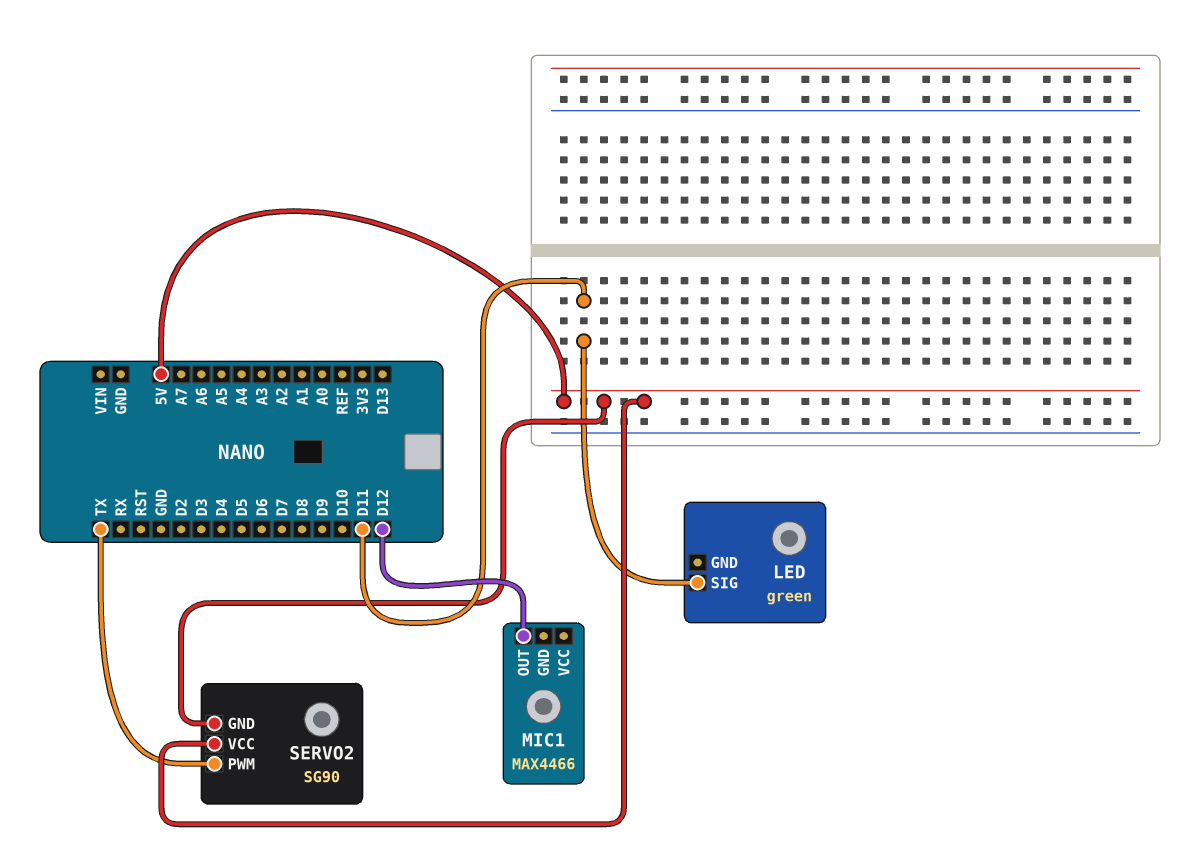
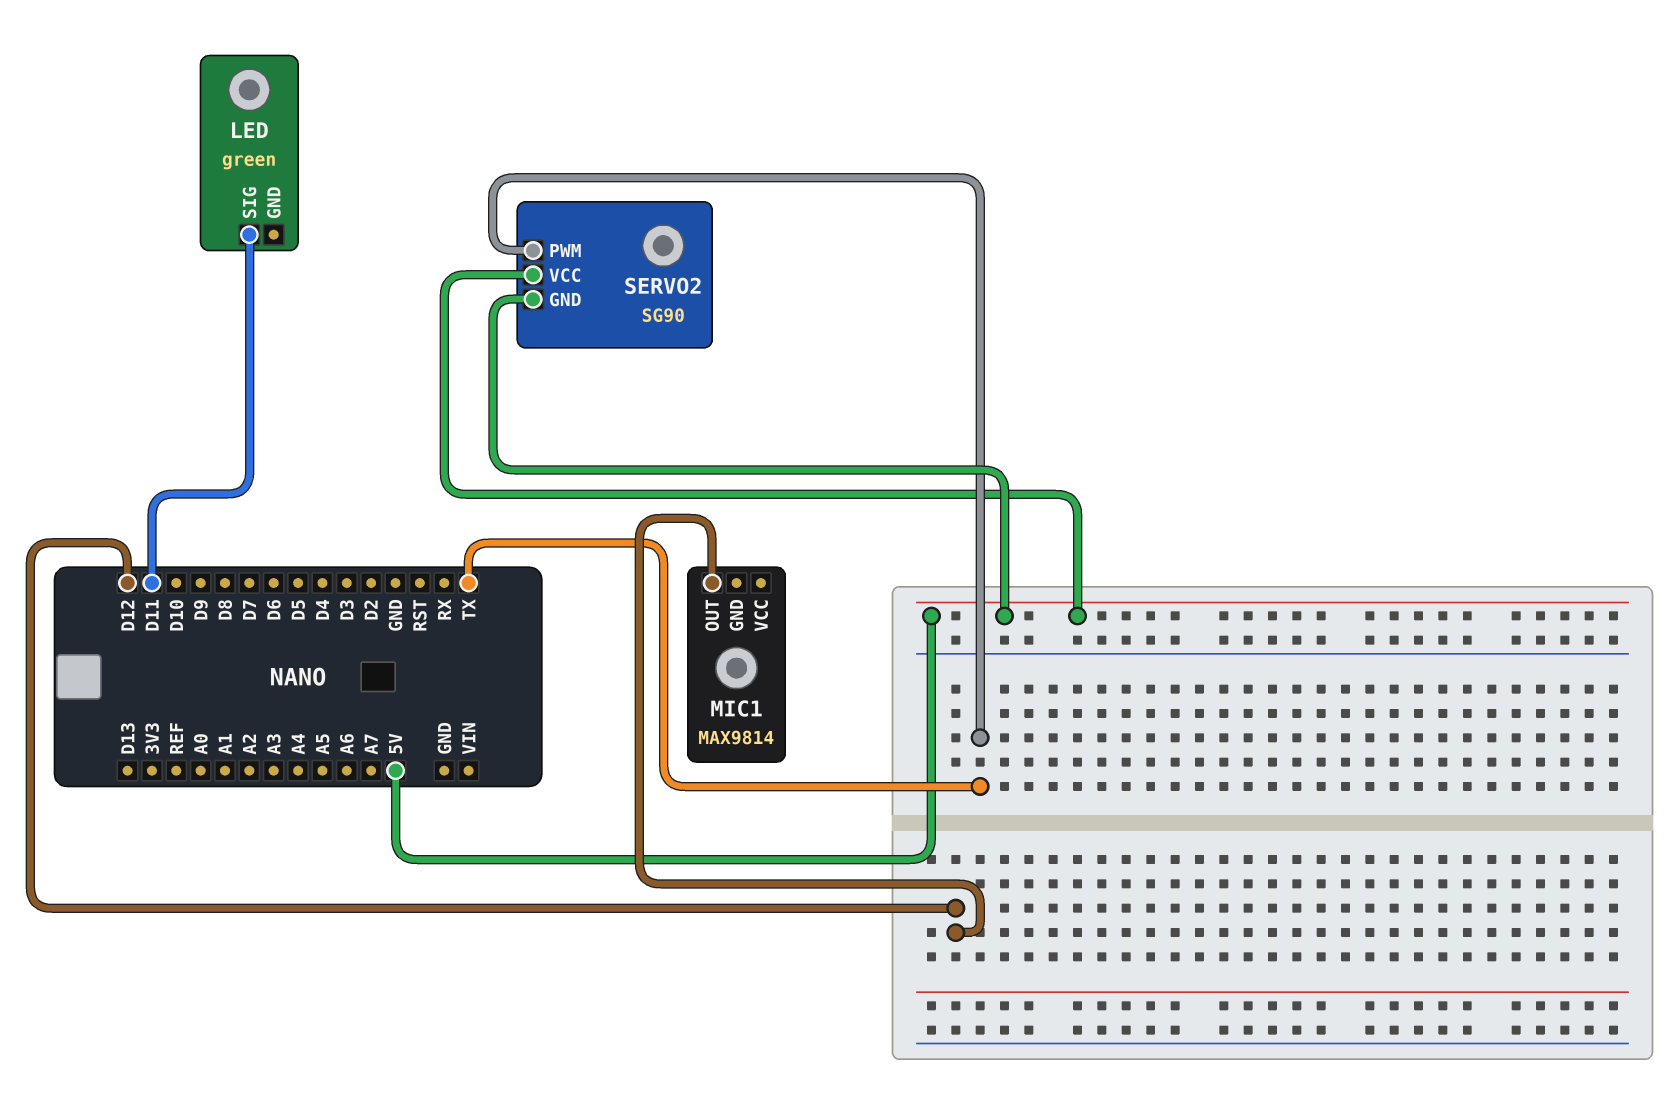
MIC1: MAX4466 -> MAX9814

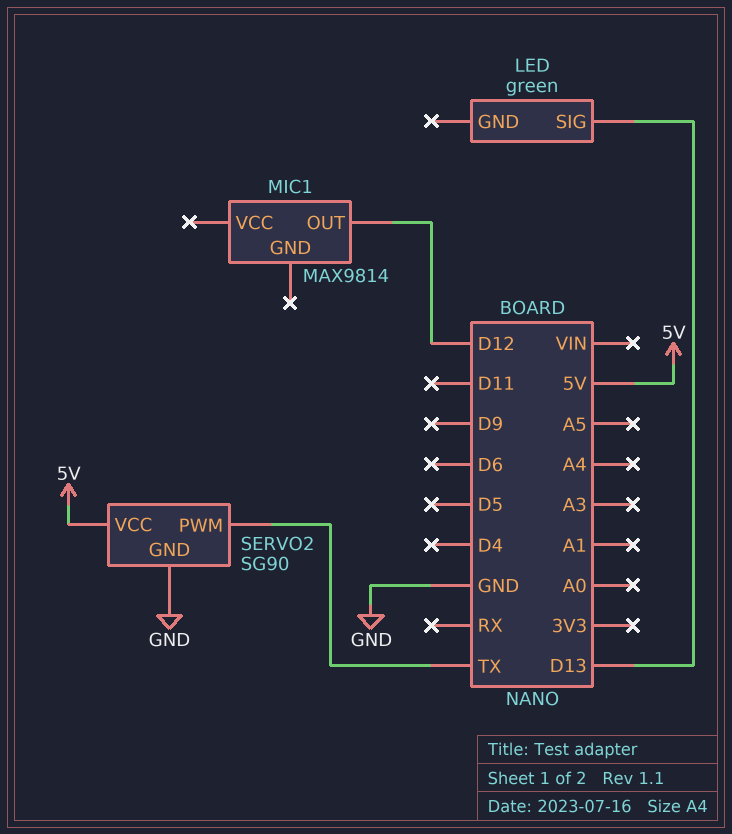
LED pin SIG: D11 -> D13
SERVO2 pin GND: 5V -> GND

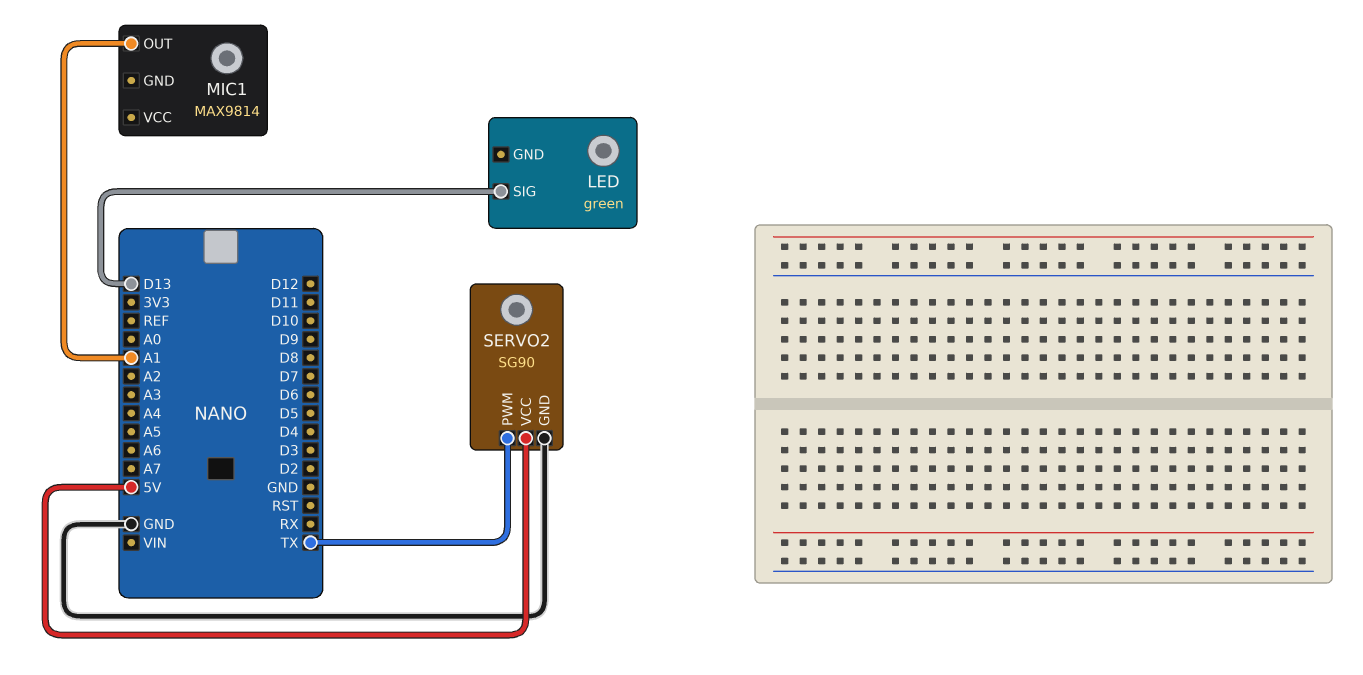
MIC1 pin OUT: D12 -> A1

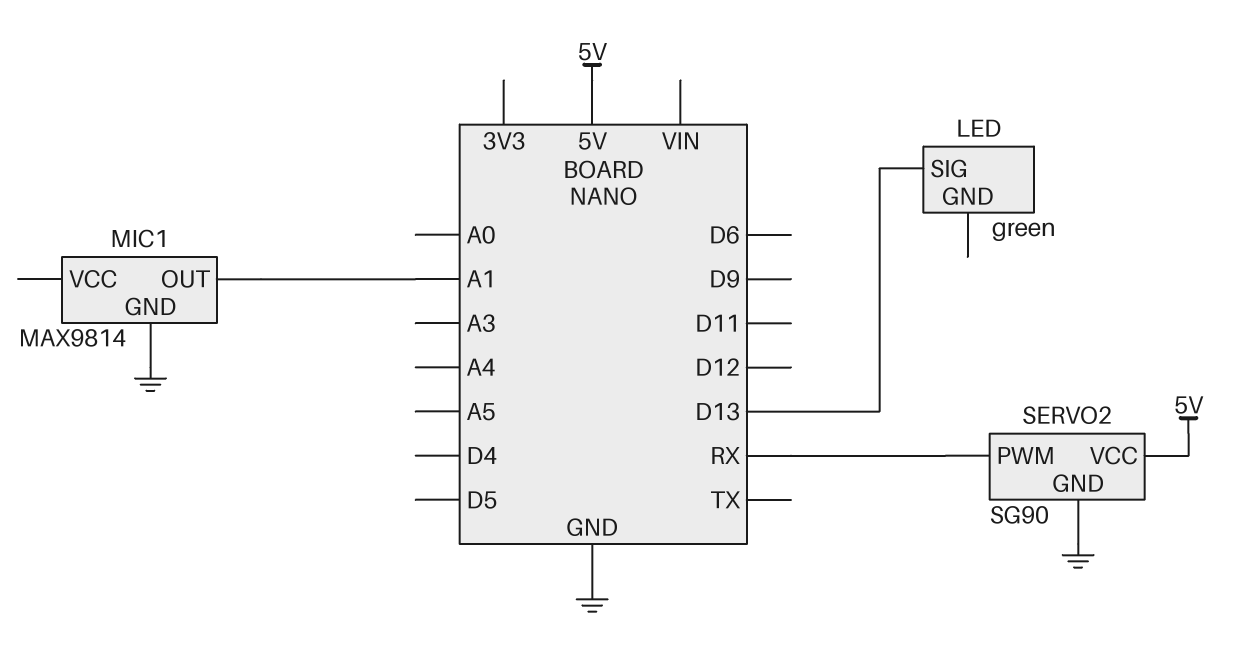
MIC1 pin GND: none -> GND
SERVO2 pin PWM: TX -> RX

